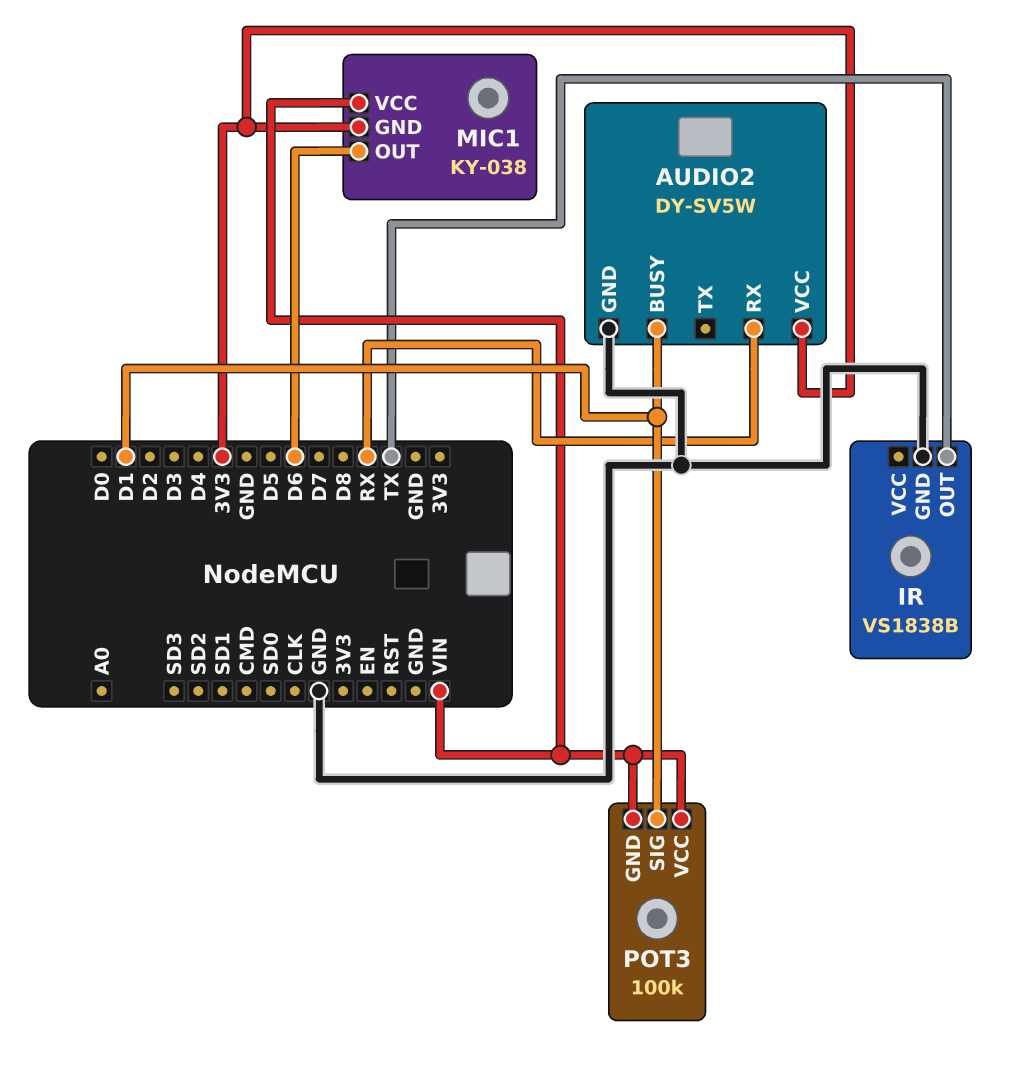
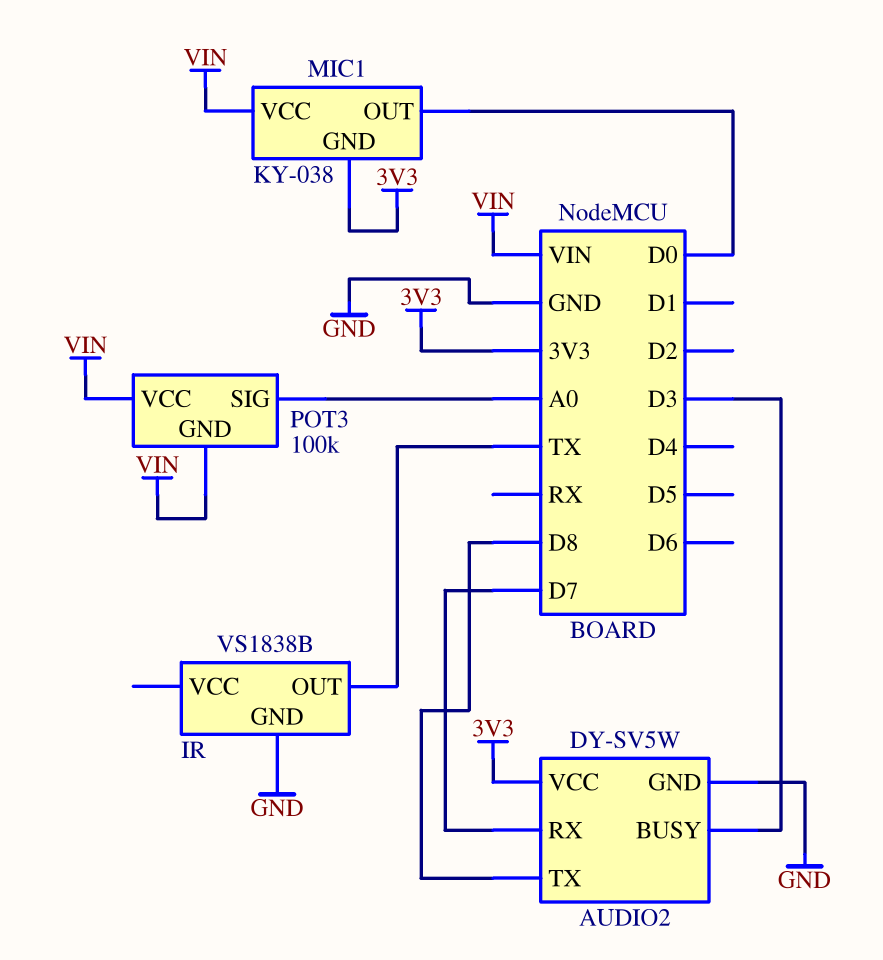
AUDIO2 pin BUSY: D1 -> D3
AUDIO2 pin RX: RX -> D7
AUDIO2 pin TX: none -> D8
MIC1 pin OUT: D6 -> D0
POT3 pin SIG: D1 -> A0

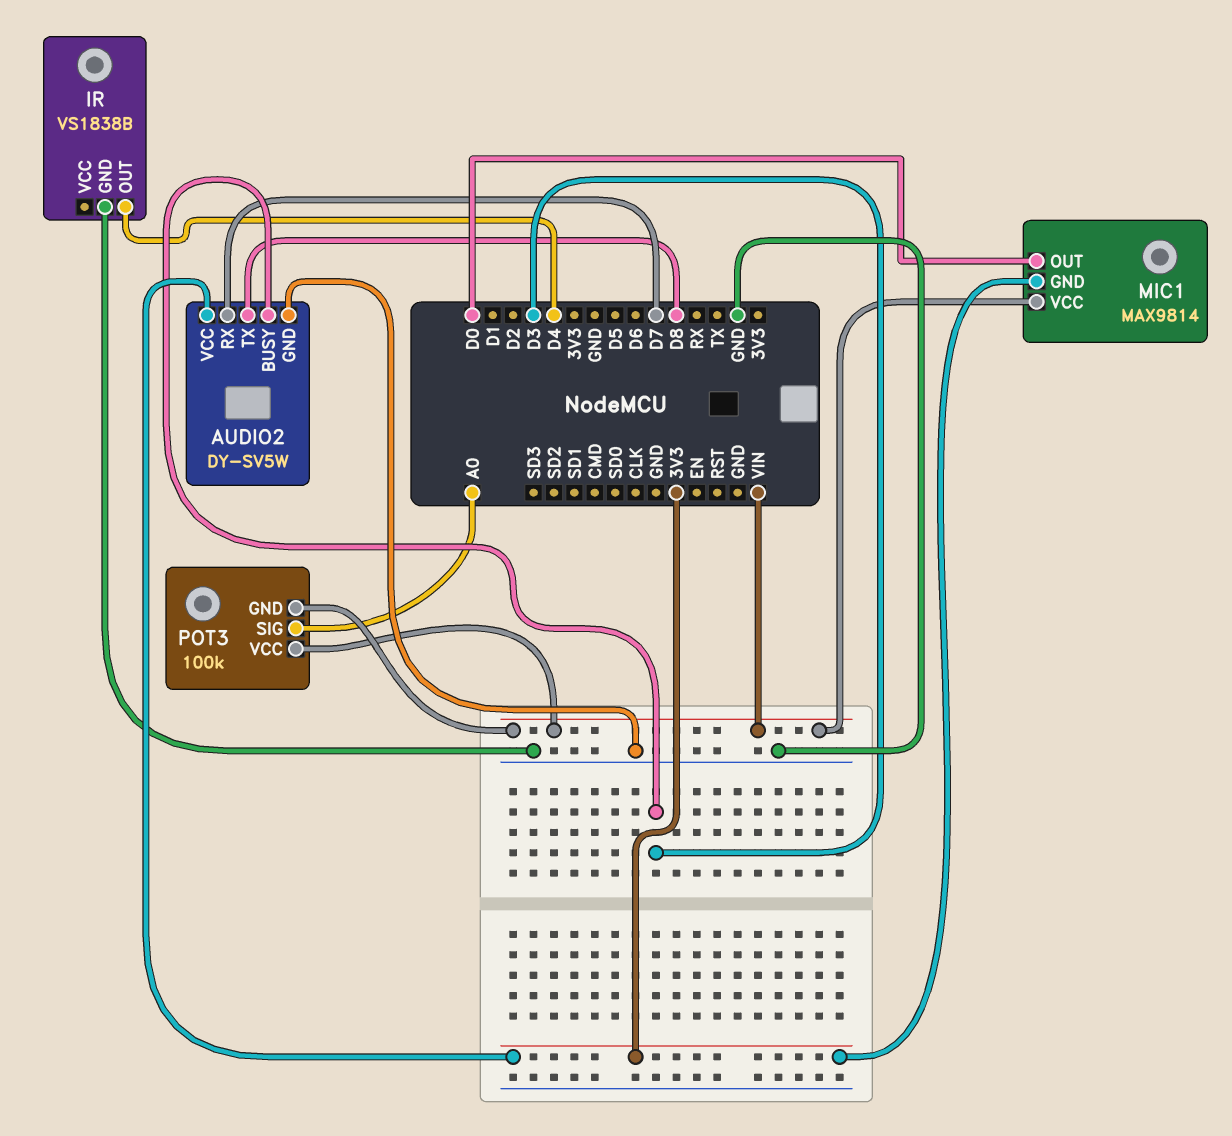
IR pin OUT: TX -> D4
MIC1: KY-038 -> MAX9814

